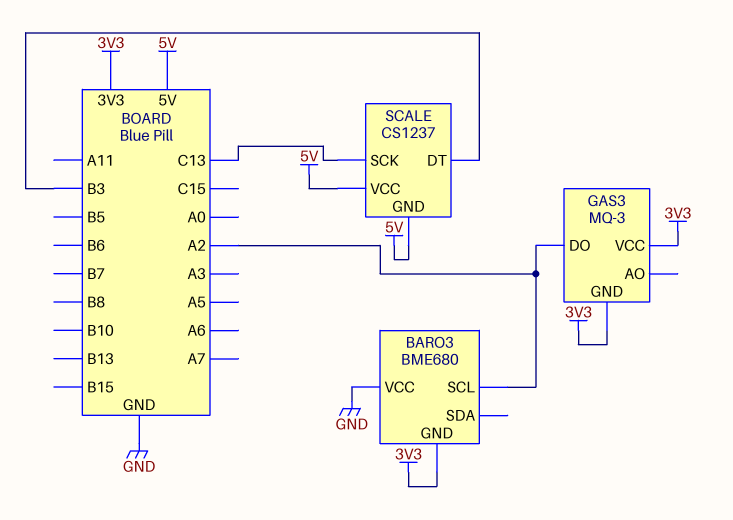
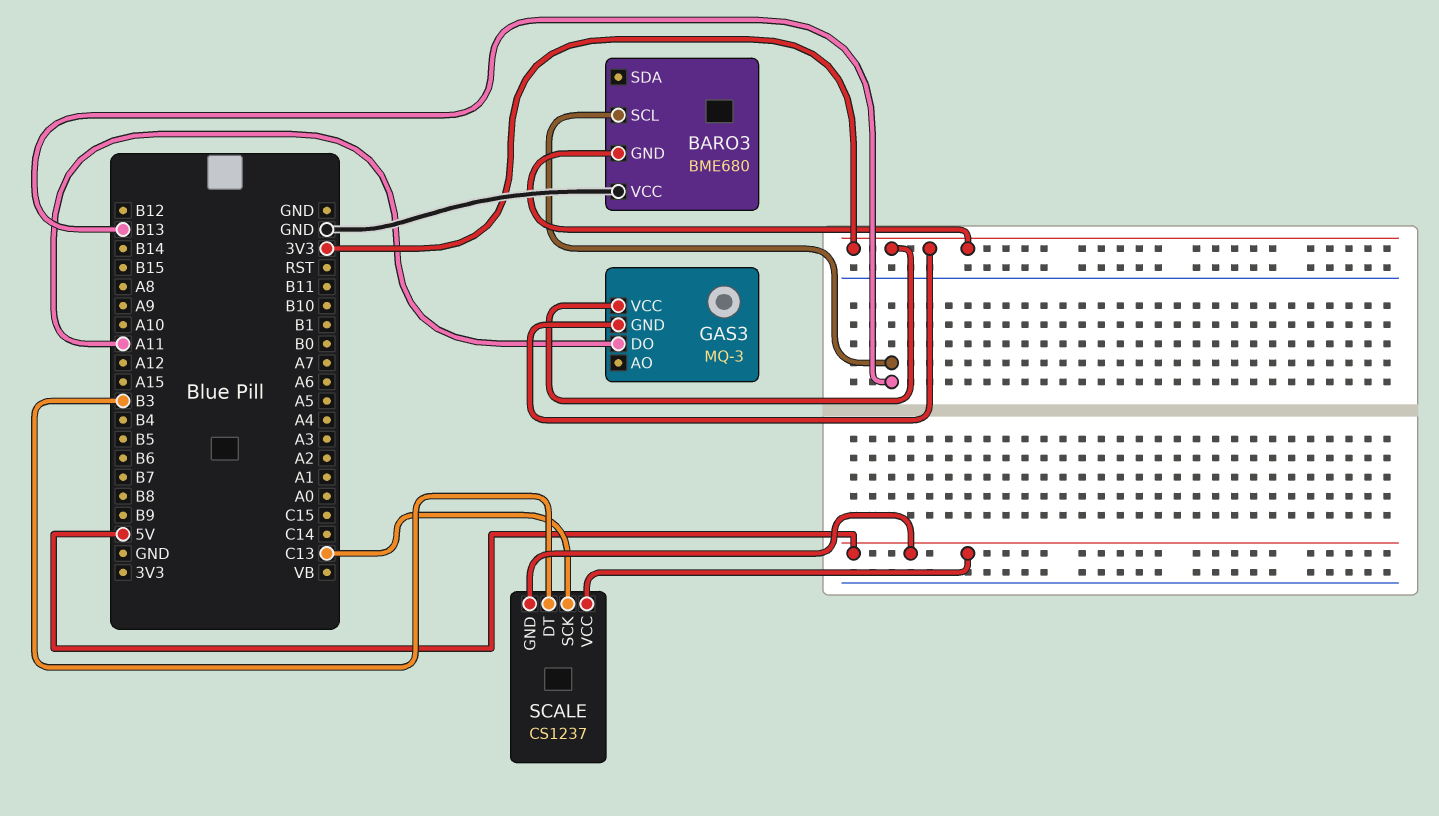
BARO3 pin SCL: A2 -> B13
GAS3 pin DO: A2 -> A11

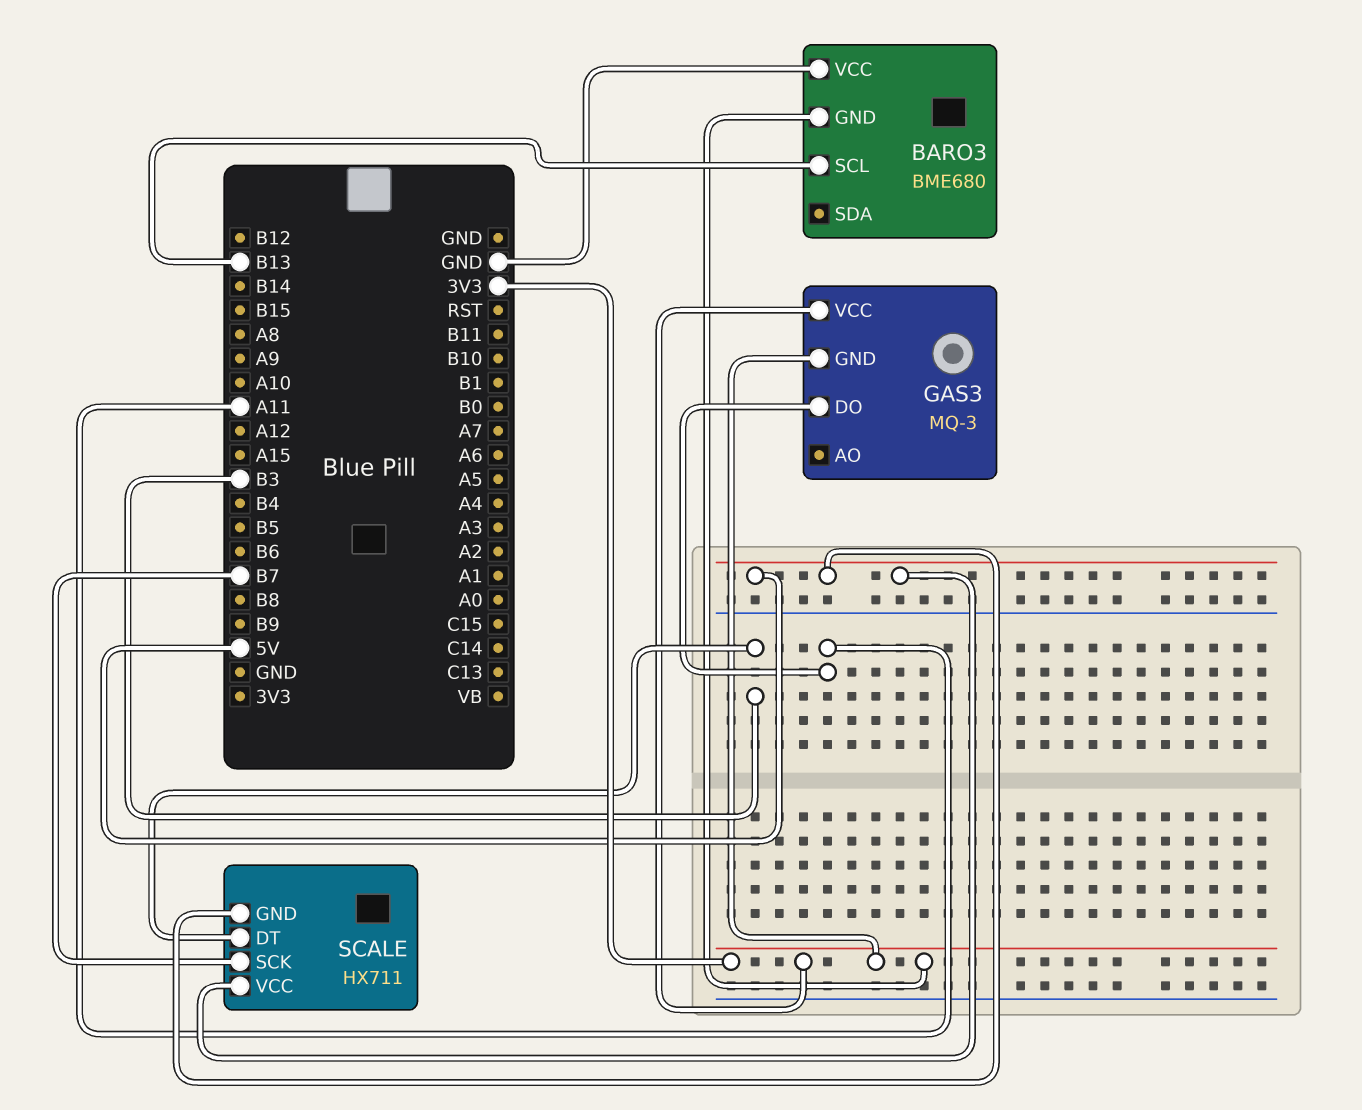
SCALE: CS1237 -> HX711
SCALE pin SCK: C13 -> B7

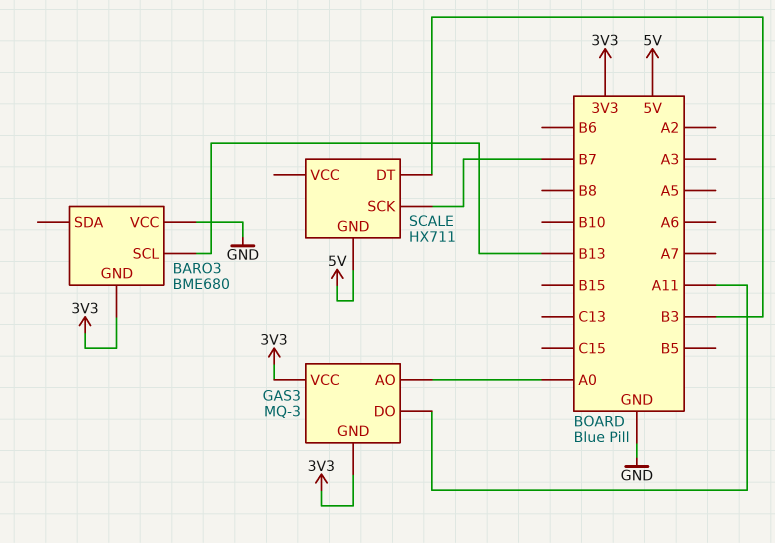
GAS3 pin AO: none -> A0
SCALE pin VCC: 5V -> none

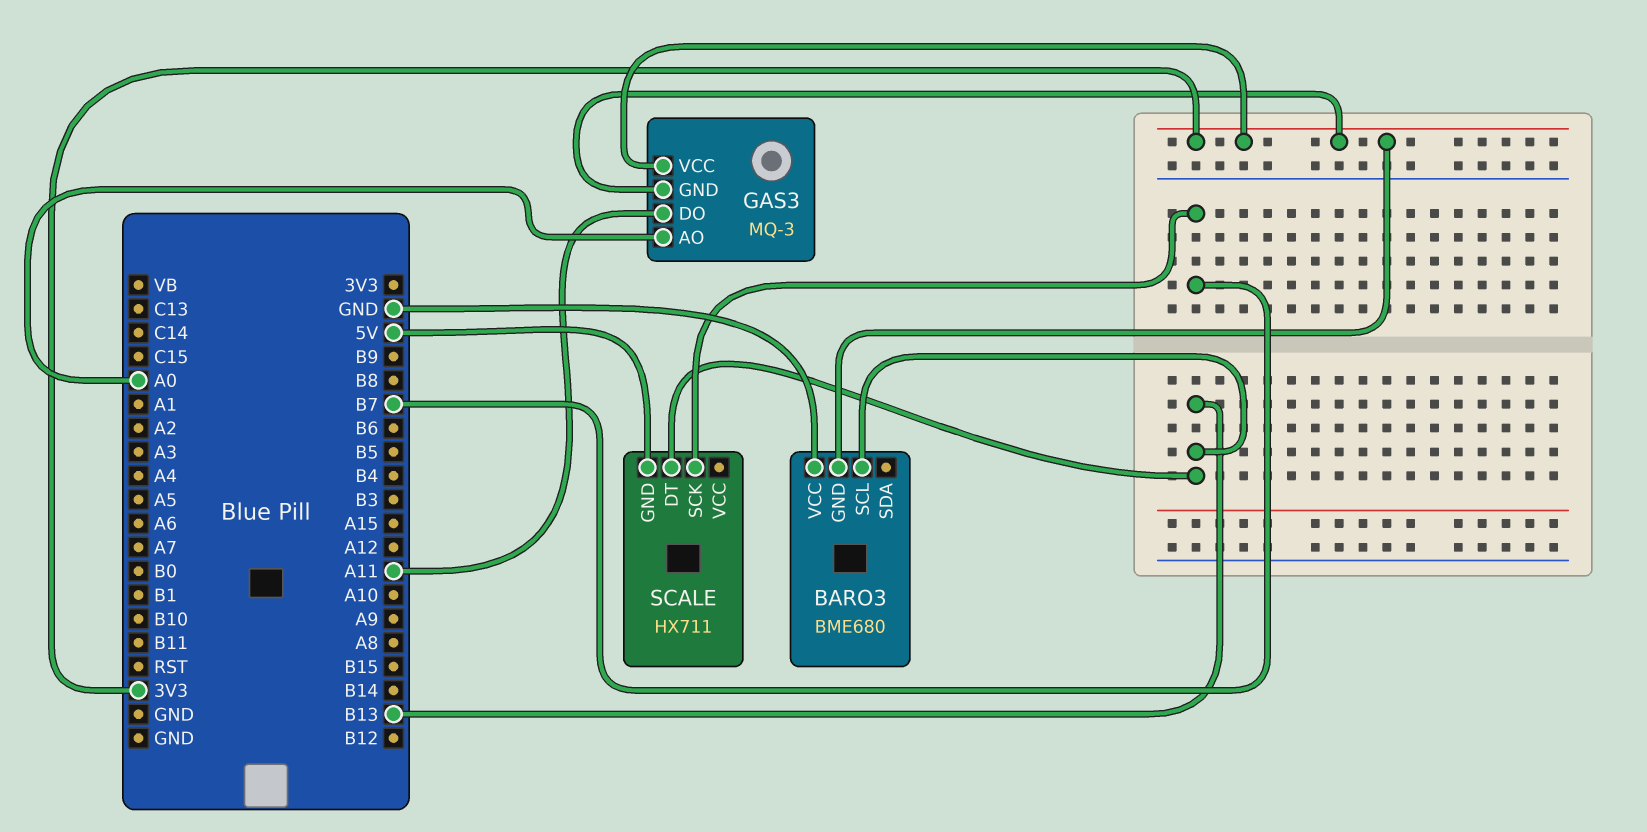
SCALE pin DT: B3 -> B13

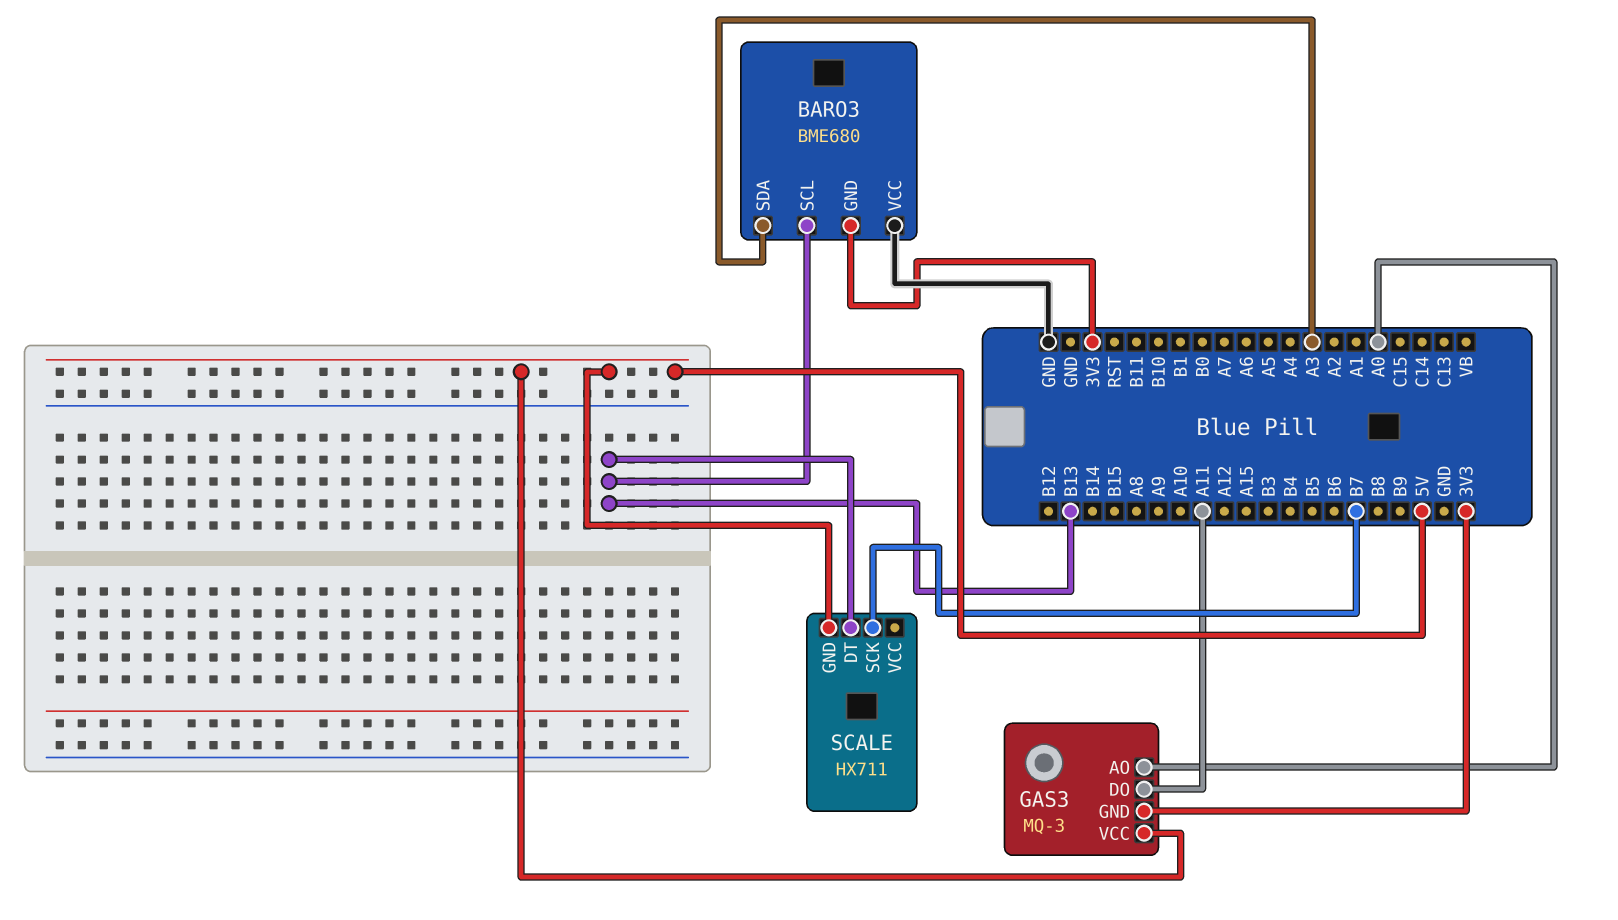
BARO3 pin SDA: none -> A3
GAS3 pin VCC: 3V3 -> 5V

